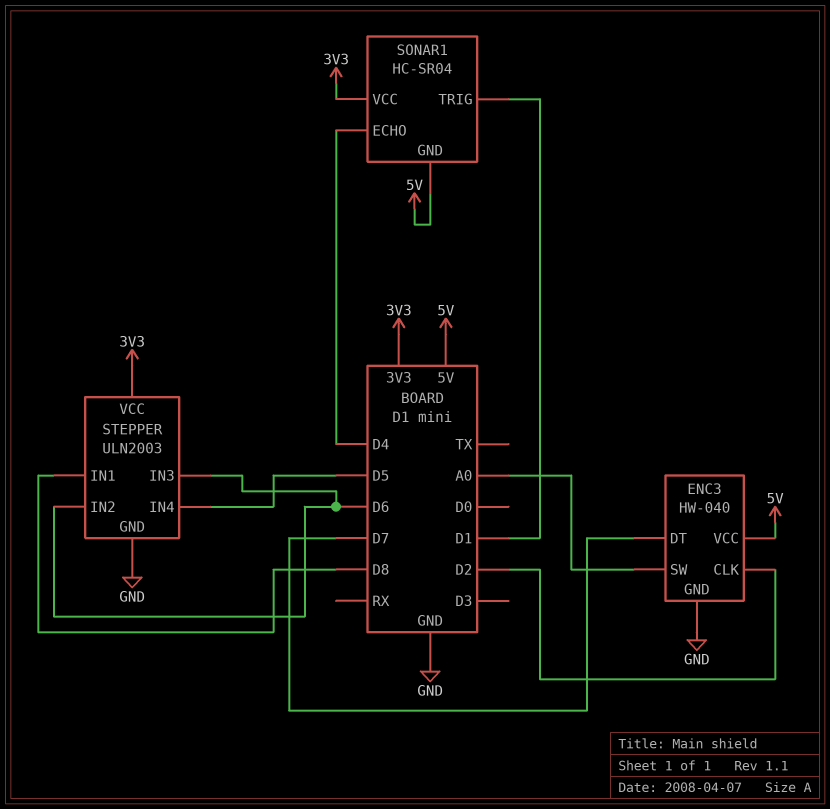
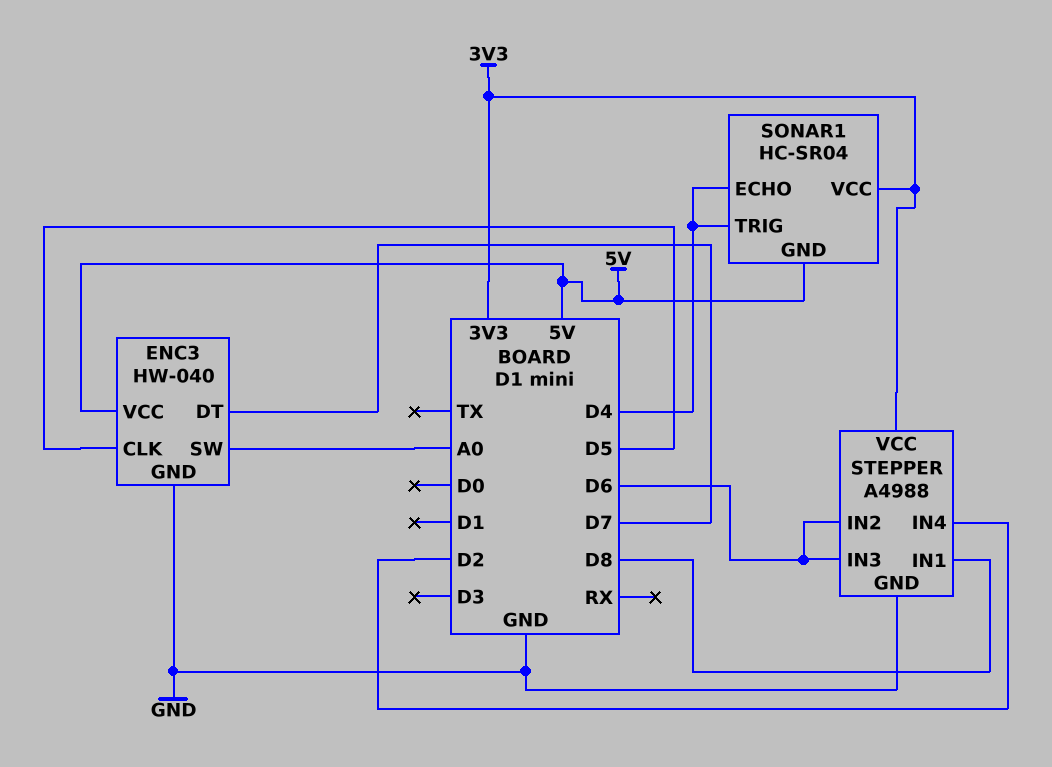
ENC3 pin CLK: D2 -> D5
SONAR1 pin TRIG: D1 -> D4
STEPPER: ULN2003 -> A4988
STEPPER pin IN4: D5 -> D2

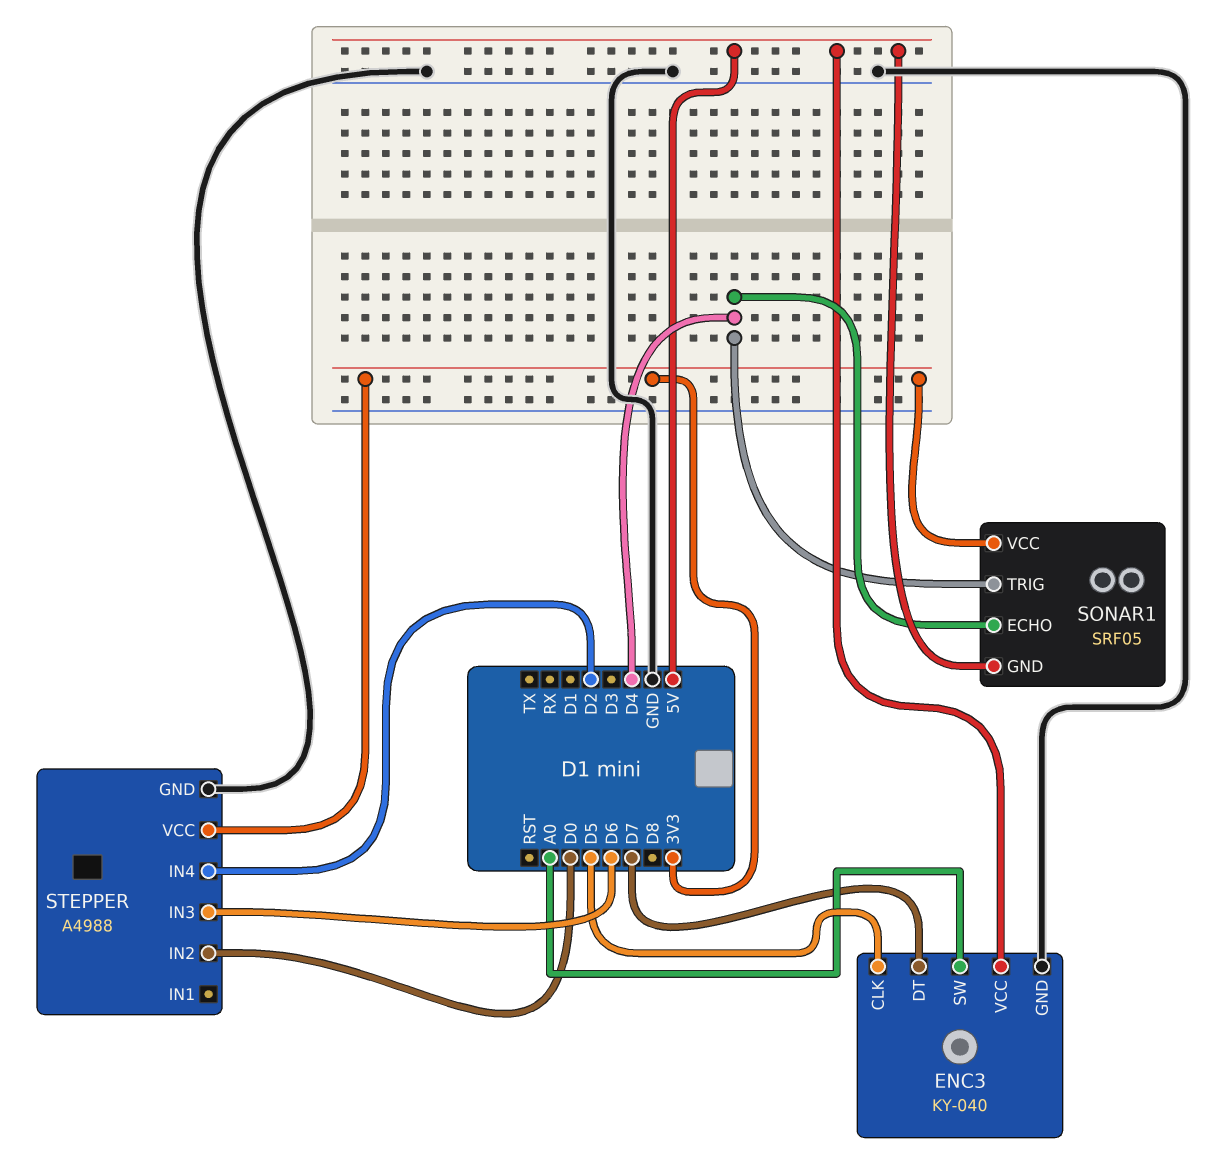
ENC3: HW-040 -> KY-040
SONAR1: HC-SR04 -> SRF05
STEPPER pin IN1: D8 -> none
STEPPER pin IN2: D6 -> D0

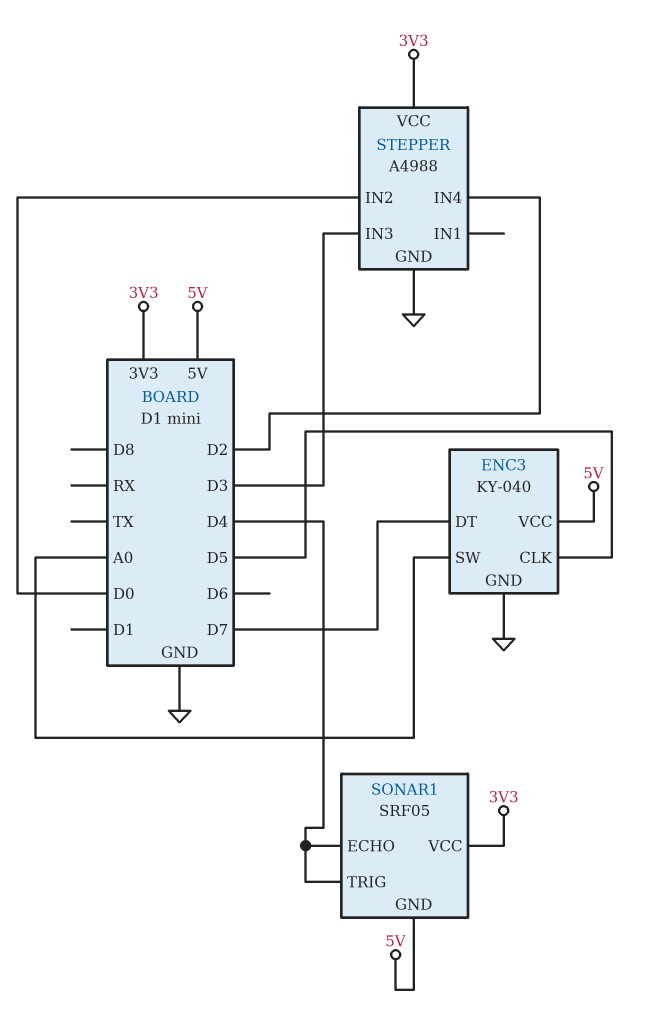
STEPPER pin IN3: D6 -> D3

